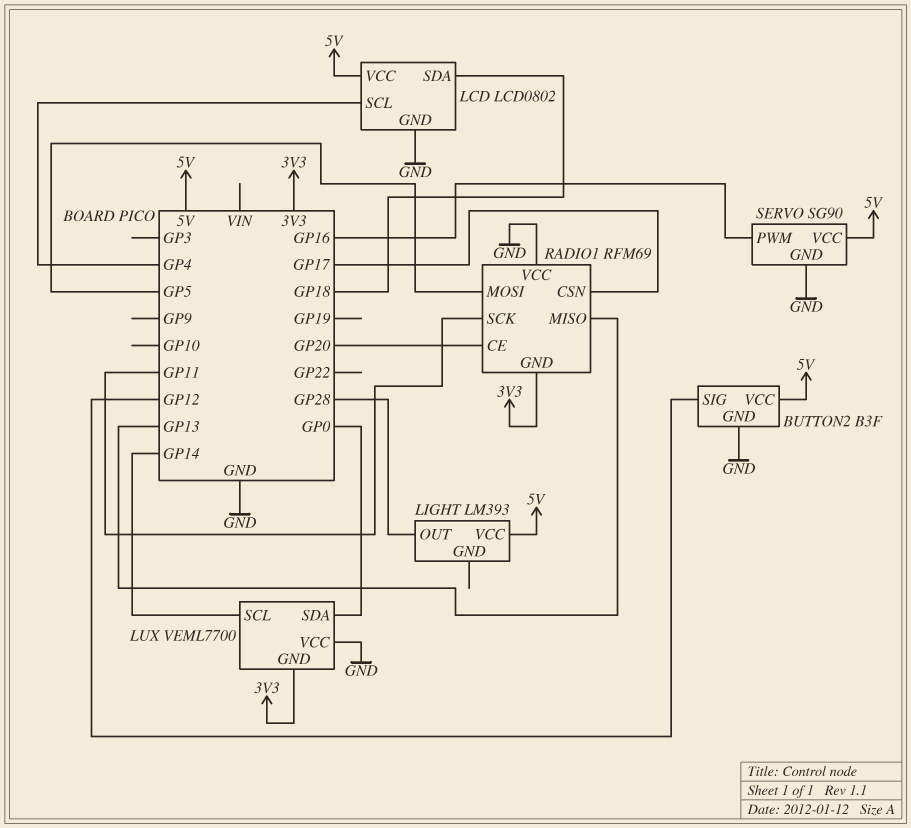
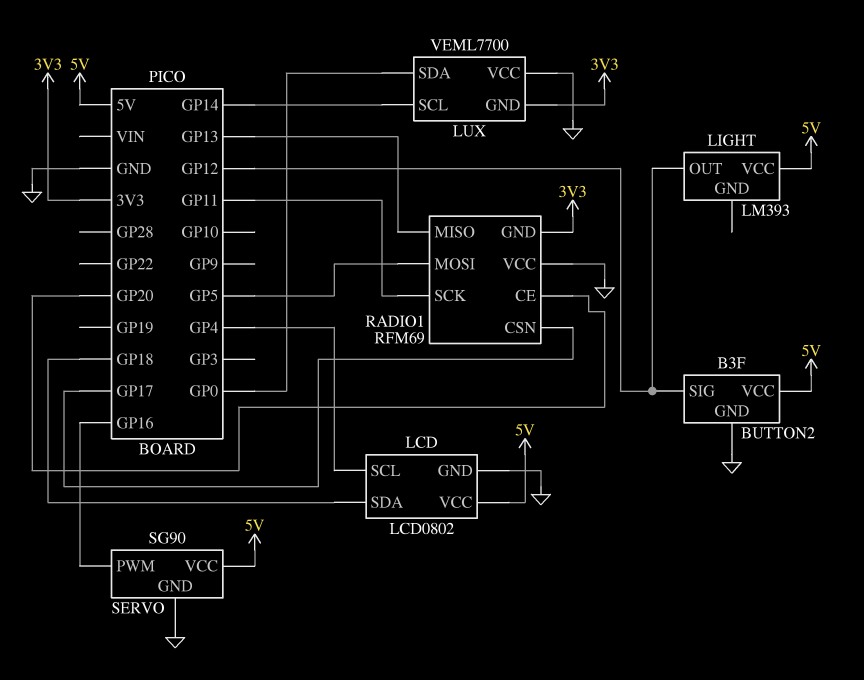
LIGHT pin OUT: GP28 -> GP12

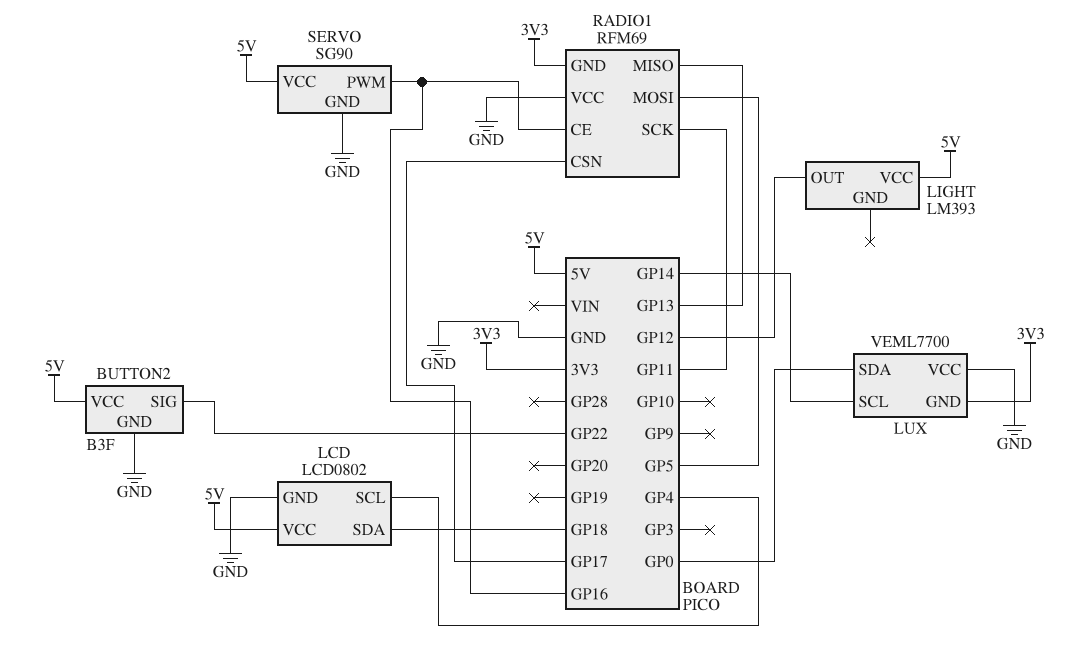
BUTTON2 pin SIG: GP12 -> GP22
RADIO1 pin CE: GP20 -> GP16

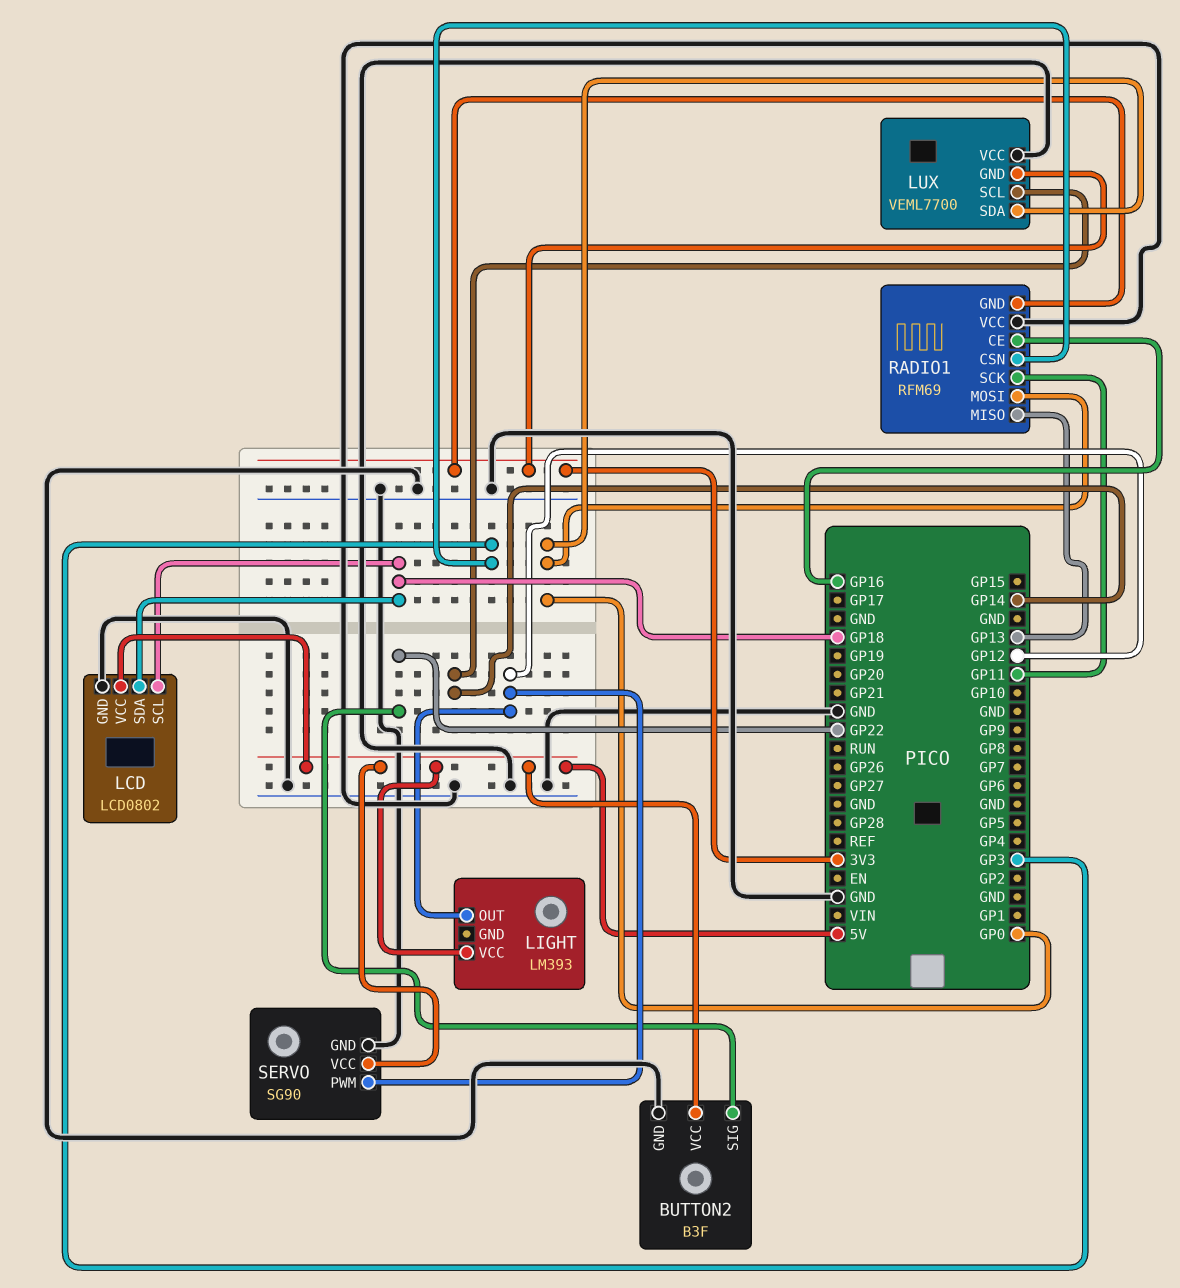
LCD pin SCL: GP4 -> GP18
RADIO1 pin CSN: GP17 -> GP3
RADIO1 pin MOSI: GP5 -> GP0
SERVO pin PWM: GP16 -> GP12

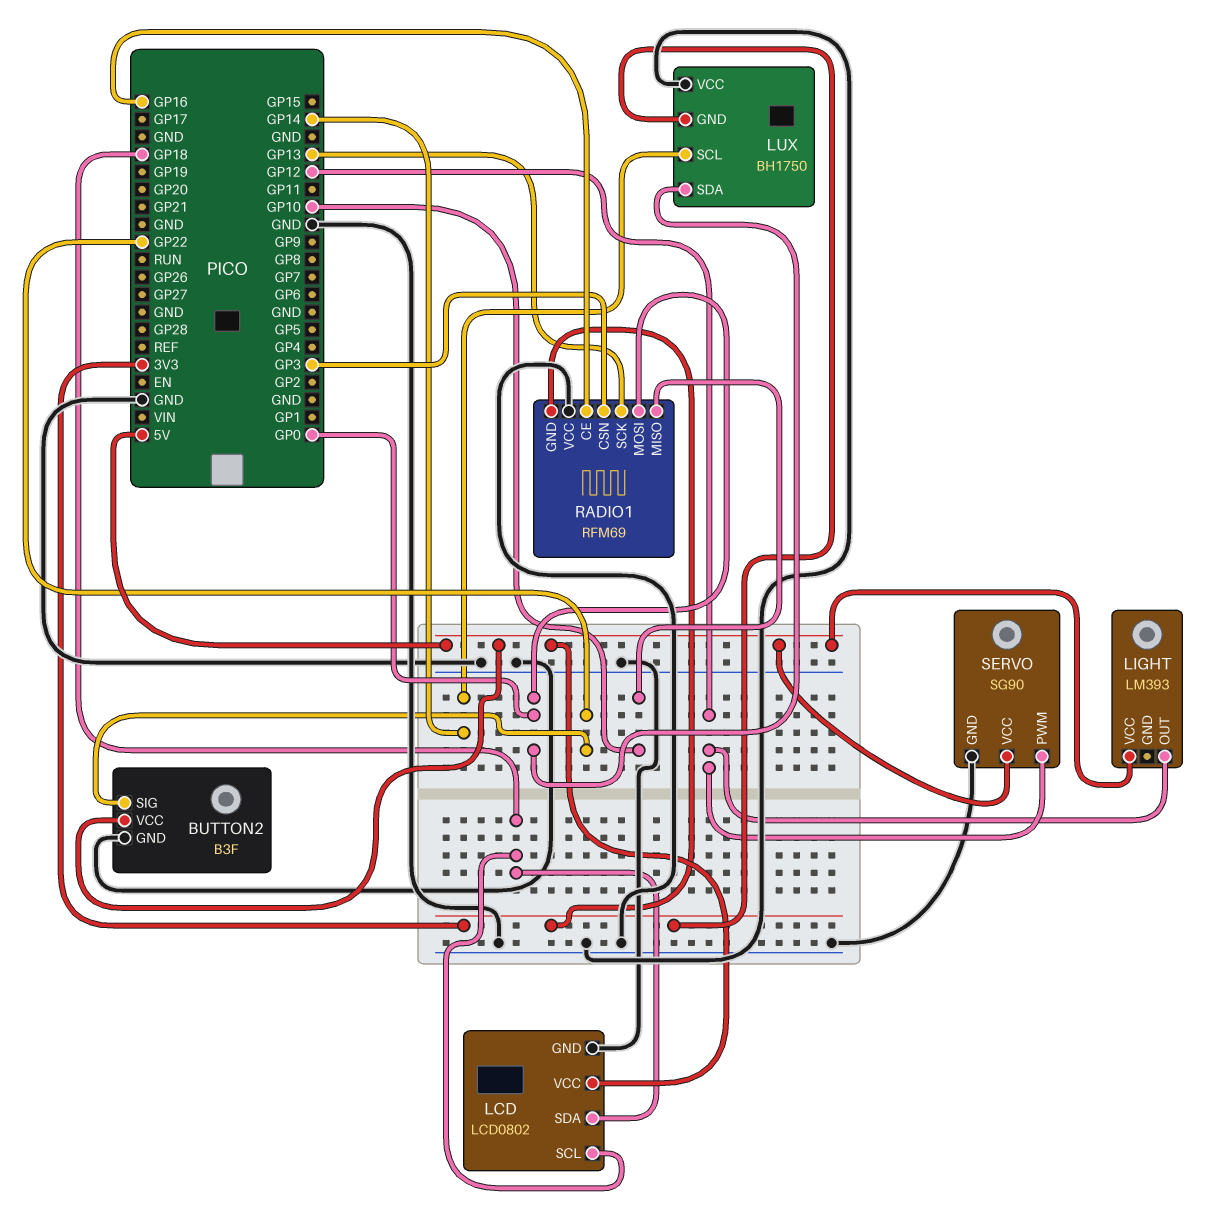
LUX: VEML7700 -> BH1750
RADIO1 pin MISO: GP13 -> GP10
RADIO1 pin SCK: GP11 -> GP13

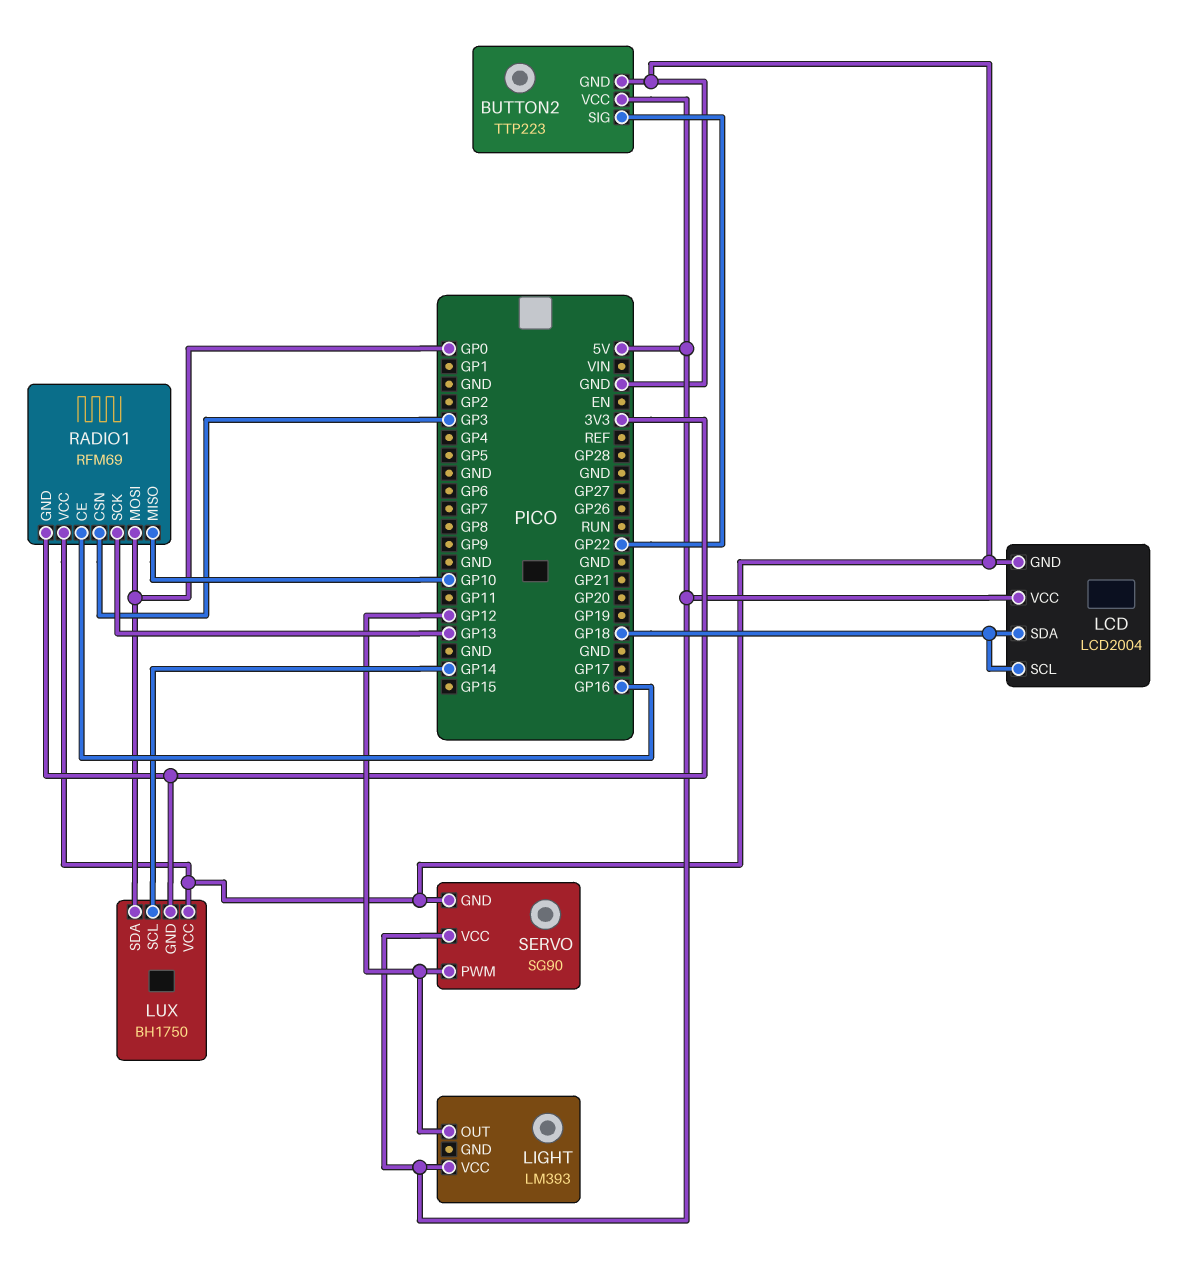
BUTTON2: B3F -> TTP223
LCD: LCD0802 -> LCD2004

